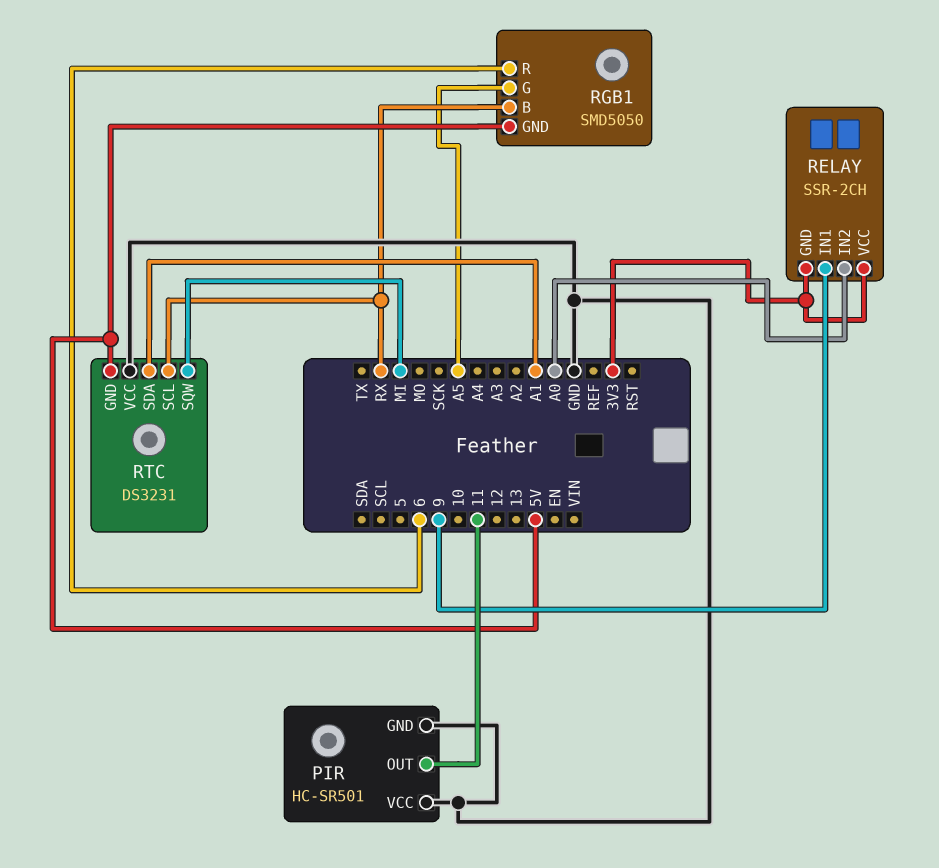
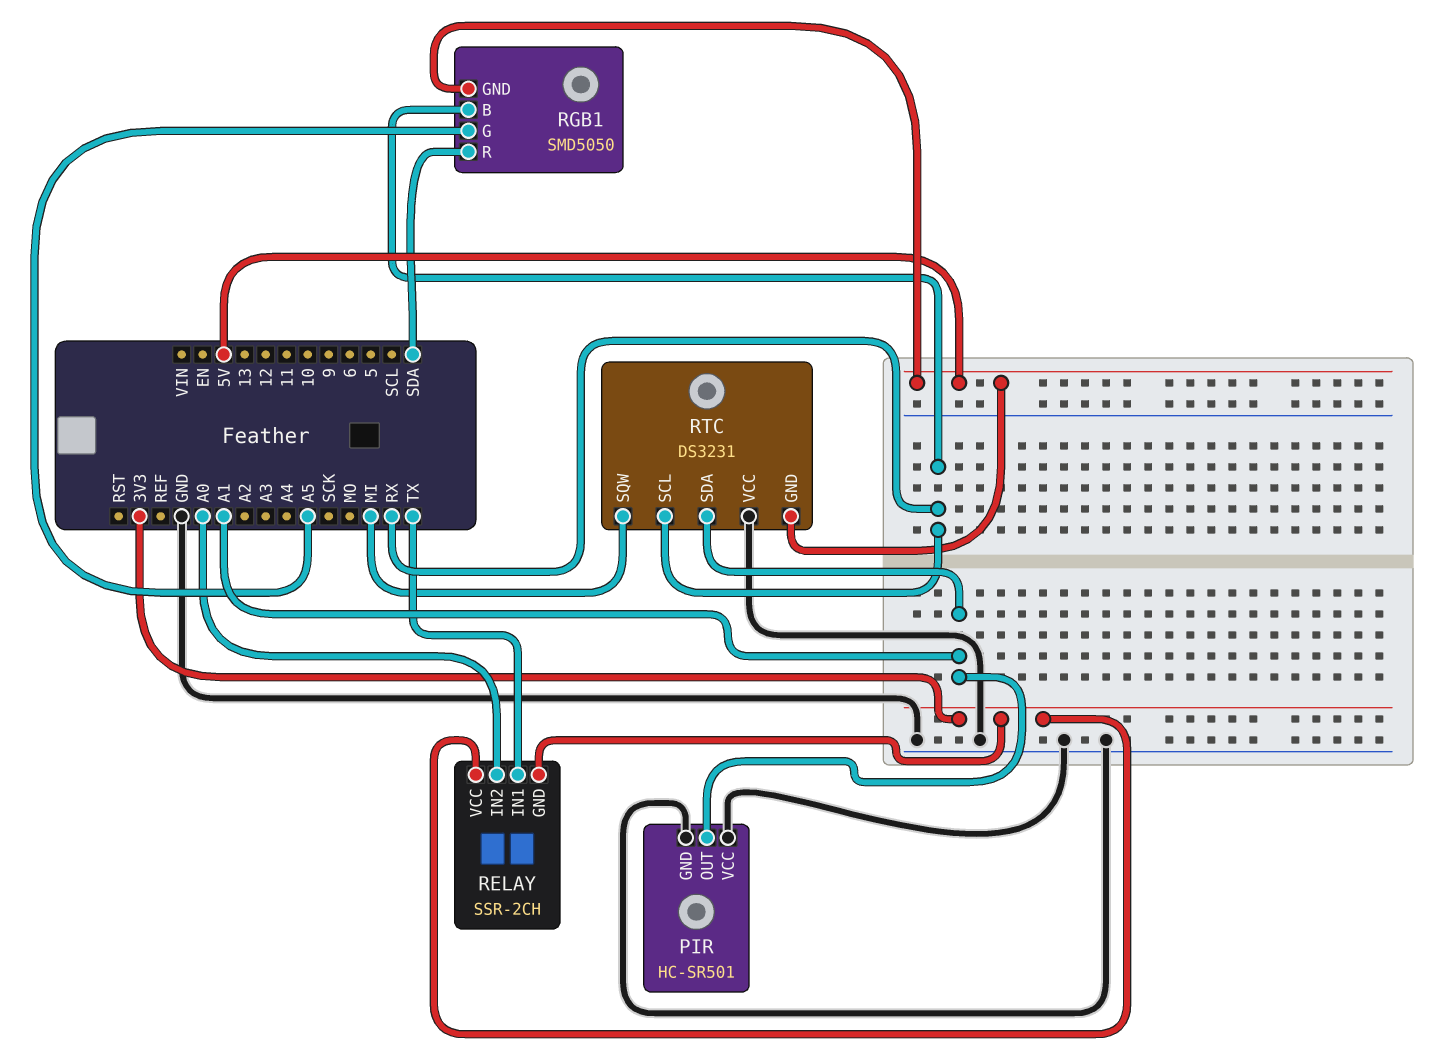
PIR pin OUT: 11 -> A1
RELAY pin IN1: 9 -> TX
RGB1 pin R: 6 -> SDA

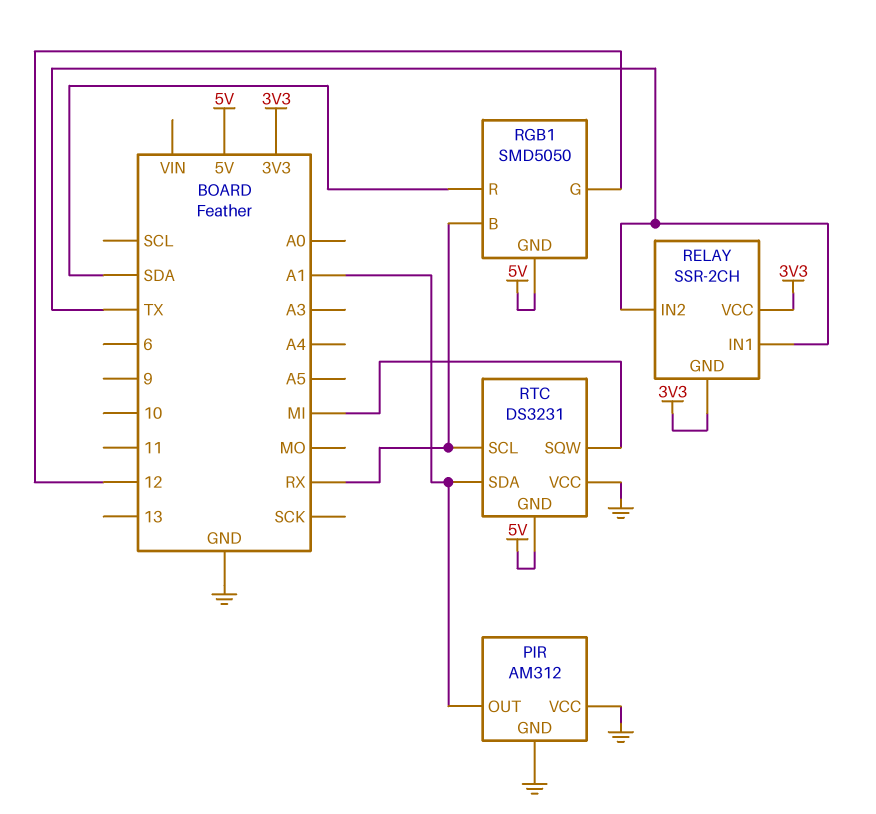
PIR: HC-SR501 -> AM312
RELAY pin IN2: A0 -> TX
RGB1 pin G: A5 -> 12

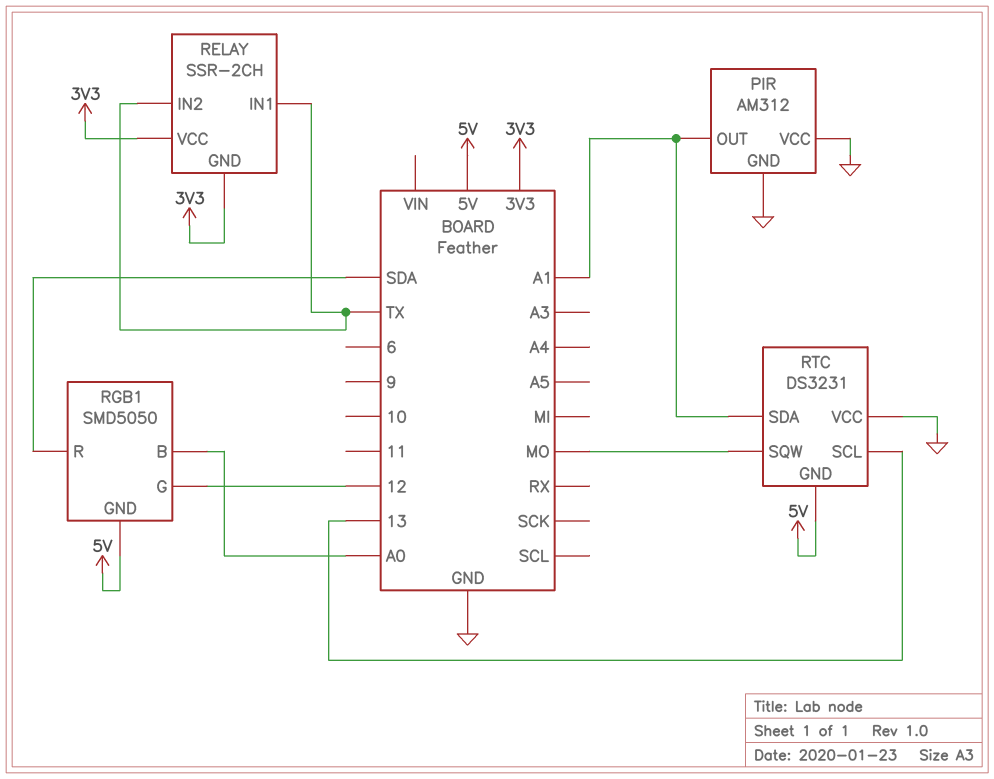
RGB1 pin B: RX -> A0
RTC pin SCL: RX -> 13
RTC pin SQW: MI -> MO

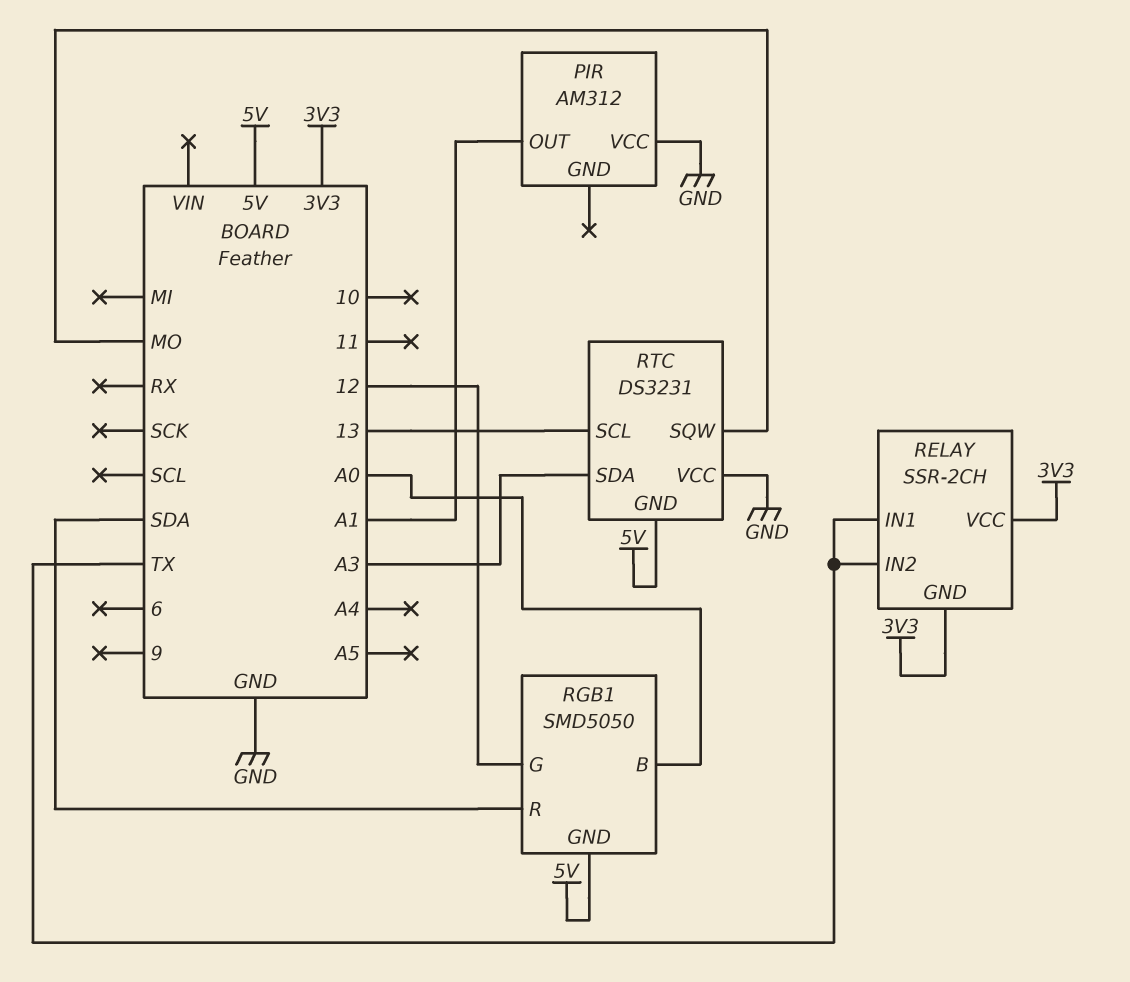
PIR pin GND: GND -> none
RTC pin SDA: A1 -> A3

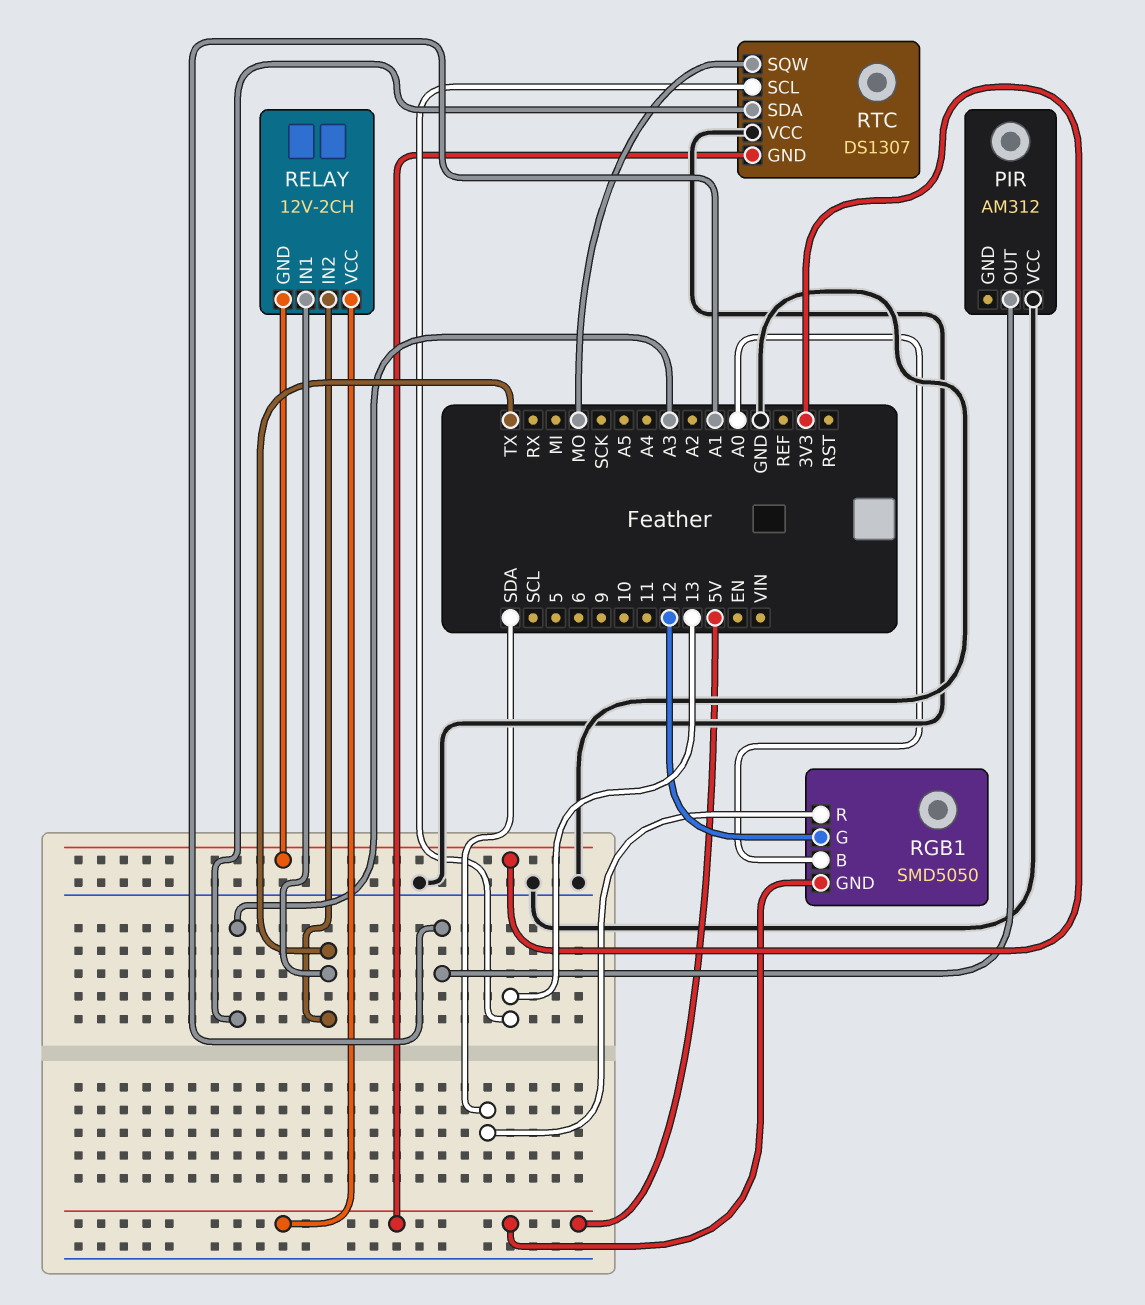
RELAY: SSR-2CH -> 12V-2CH
RELAY pin VCC: 3V3 -> 5V
RTC: DS3231 -> DS1307

